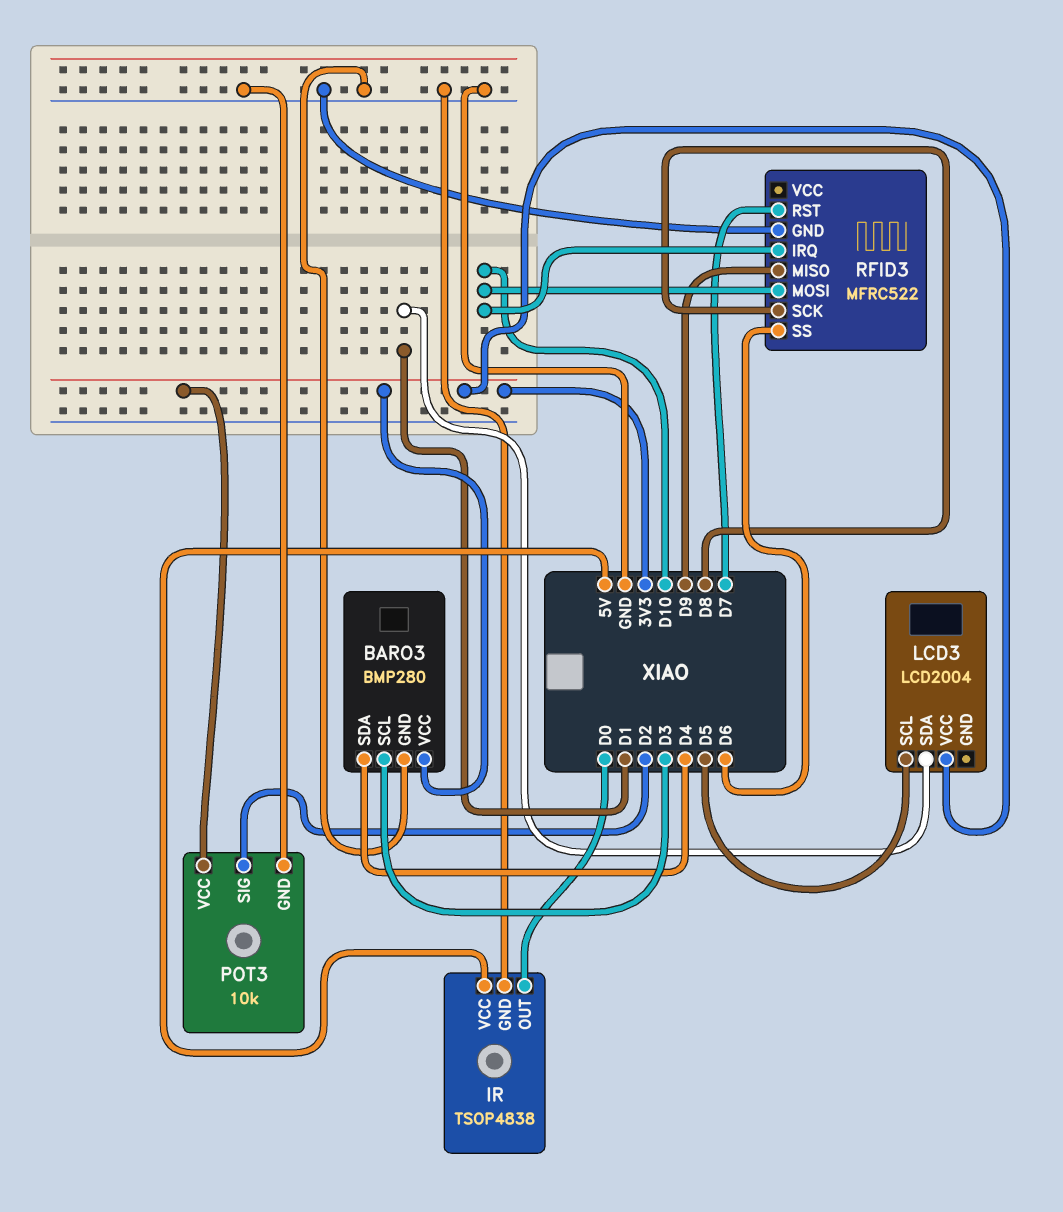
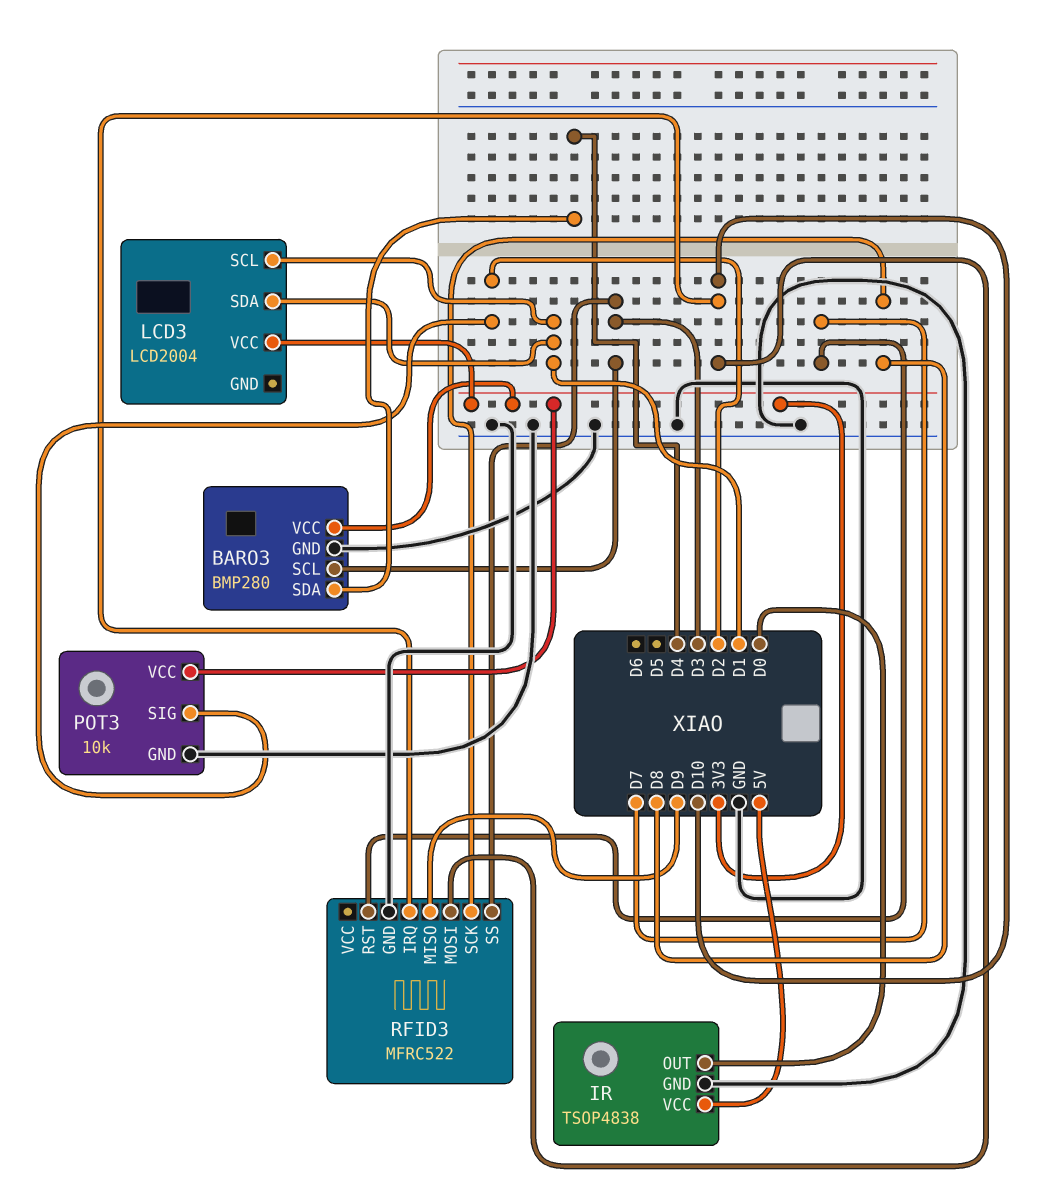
LCD3 pin SCL: D5 -> D1
RFID3 pin SS: D6 -> D3

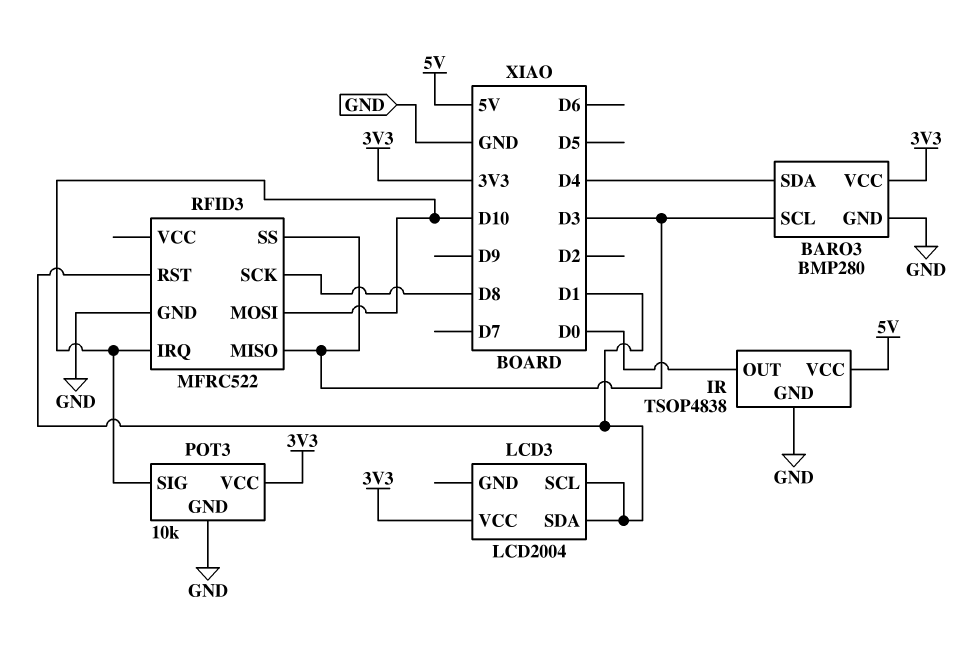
POT3 pin SIG: D2 -> D10
RFID3 pin MISO: D9 -> D3
RFID3 pin RST: D7 -> D1

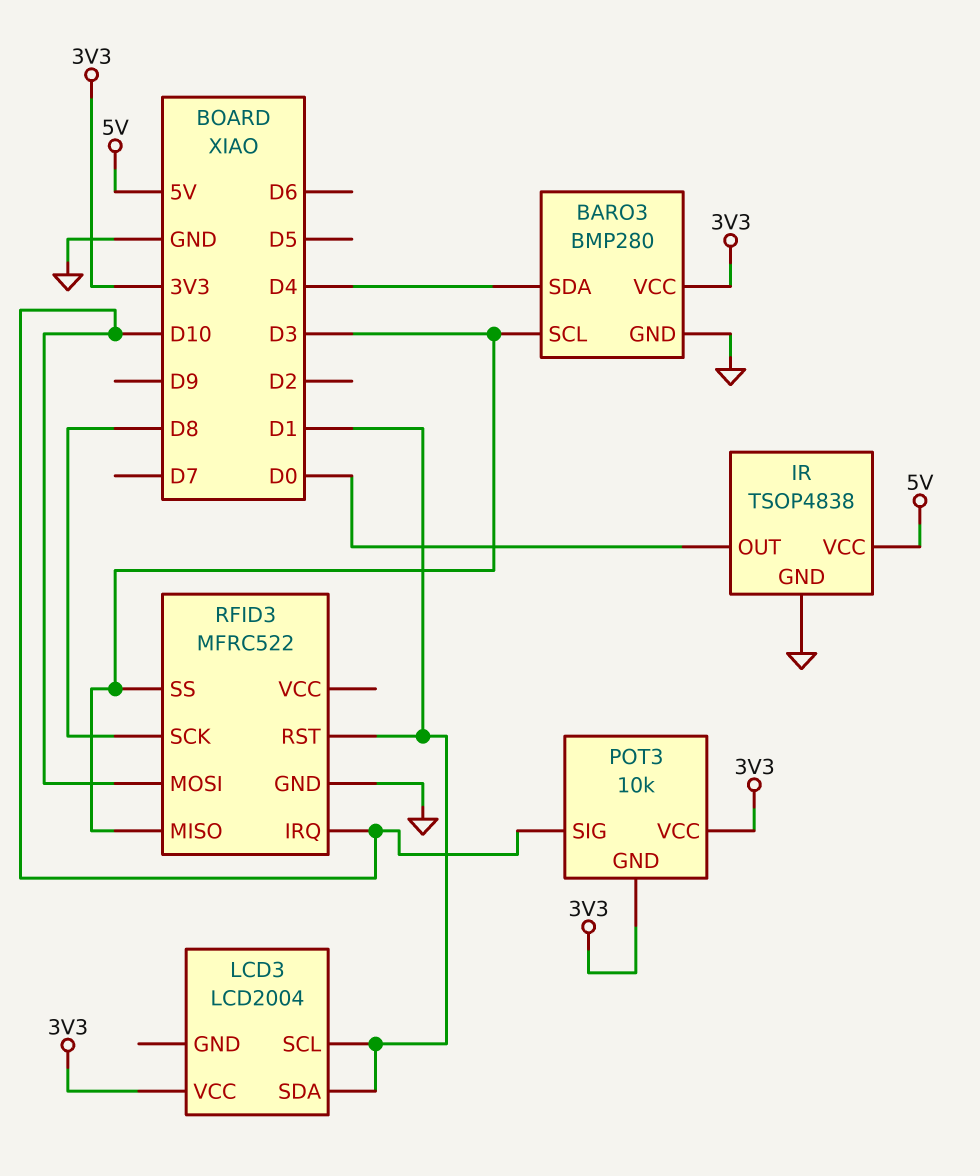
POT3 pin GND: GND -> 3V3

